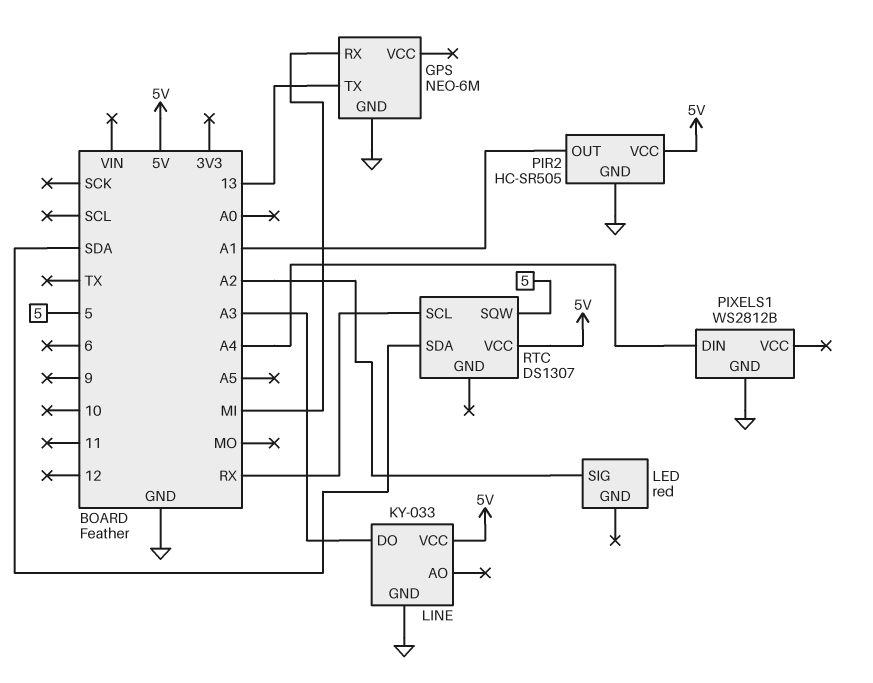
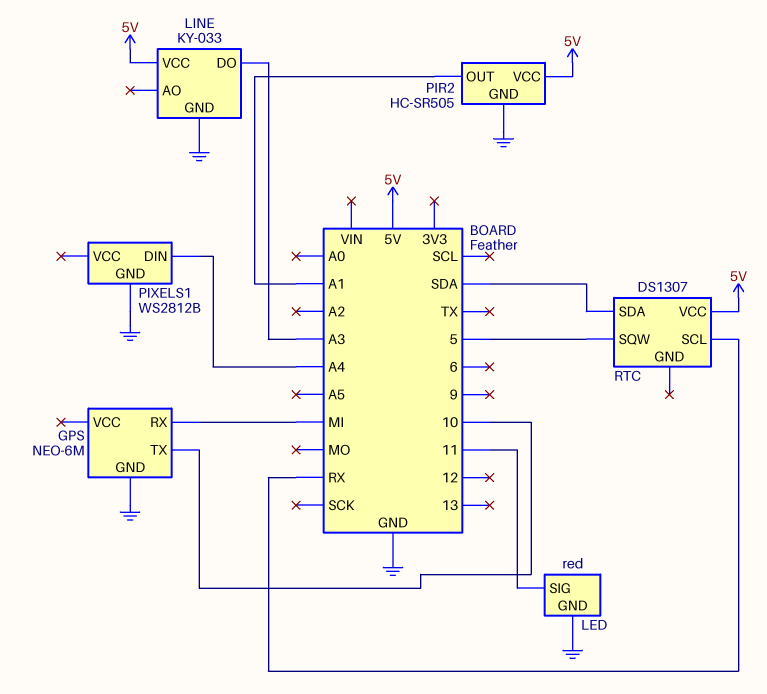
GPS pin TX: 13 -> 10
LED pin GND: none -> GND
LED pin SIG: A2 -> 11

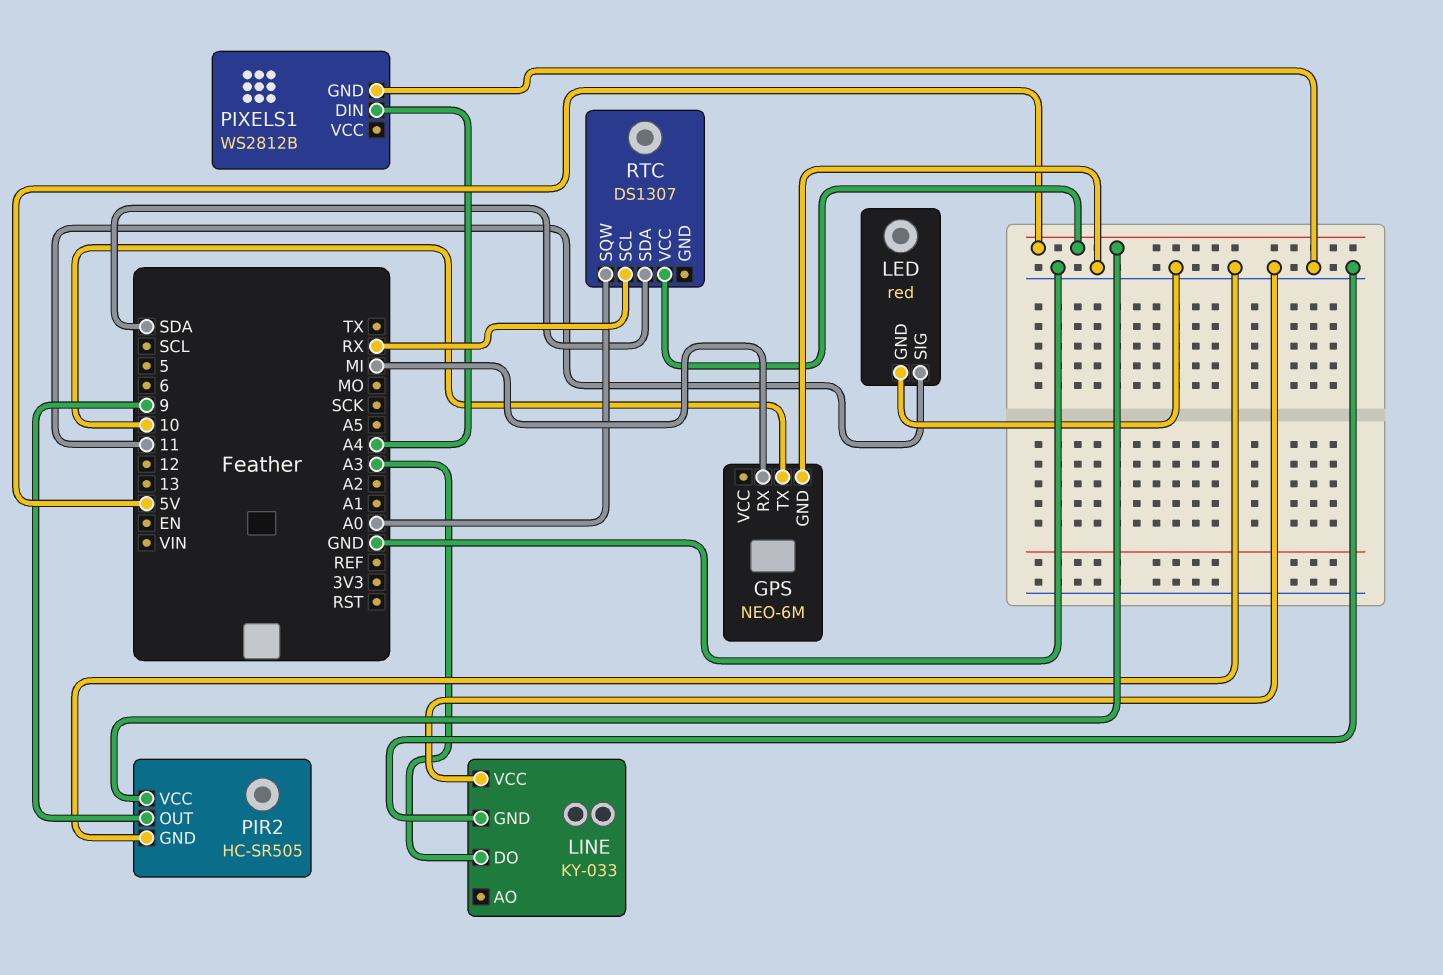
LINE pin VCC: 5V -> GND
PIR2 pin OUT: A1 -> 9
RTC pin SQW: 5 -> A0

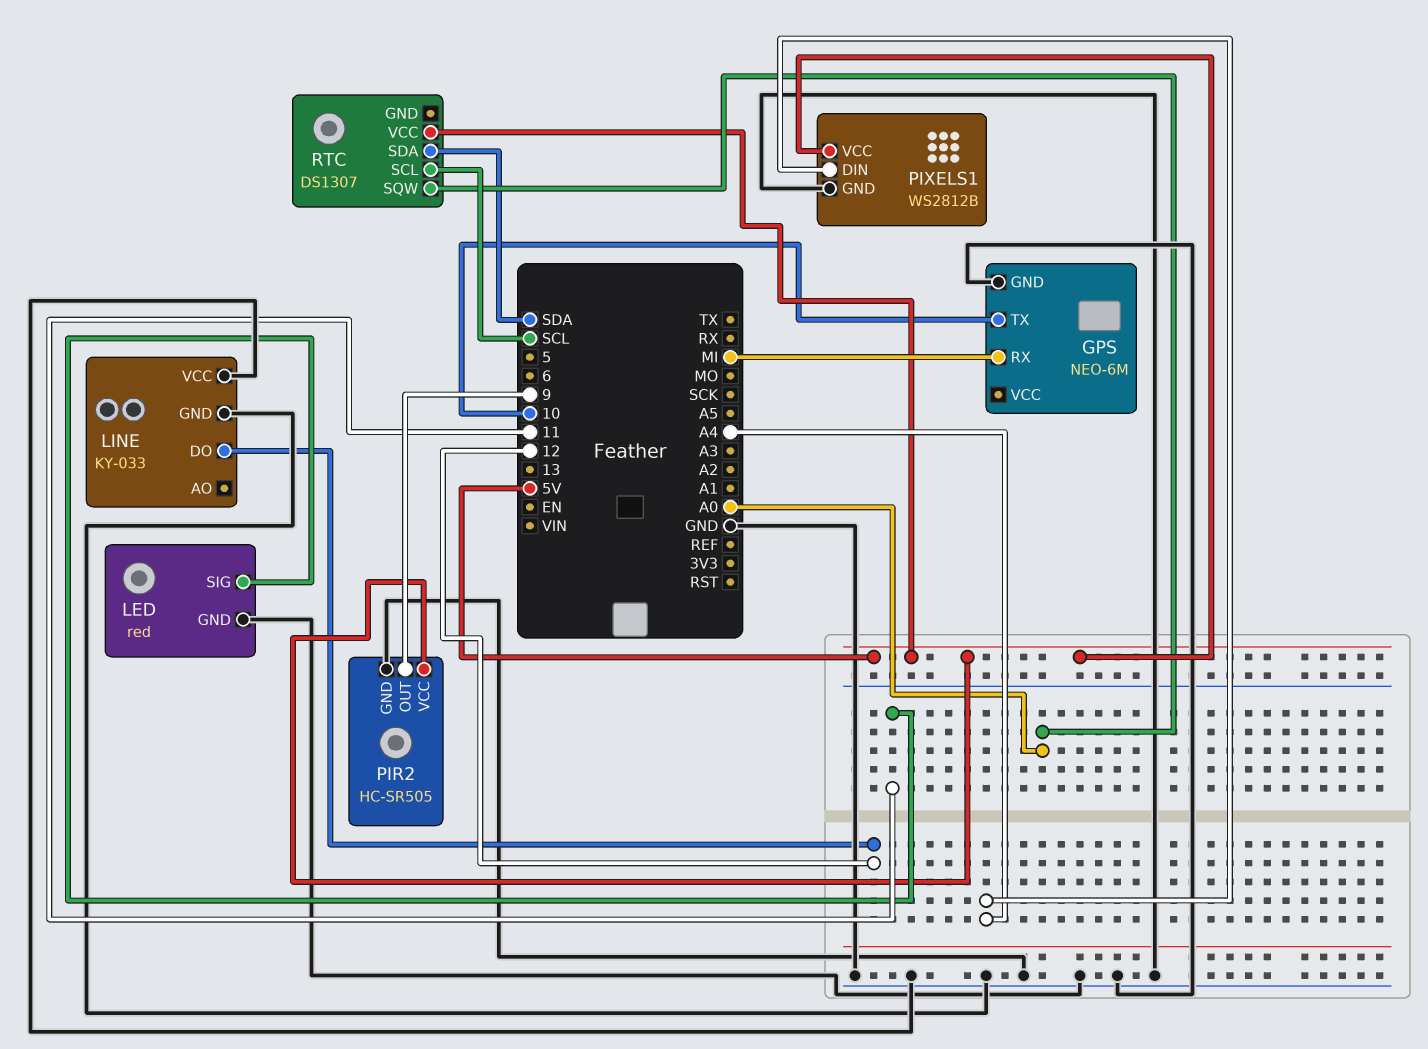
LINE pin DO: A3 -> 12
PIXELS1 pin VCC: none -> 5V
RTC pin SCL: RX -> SCL

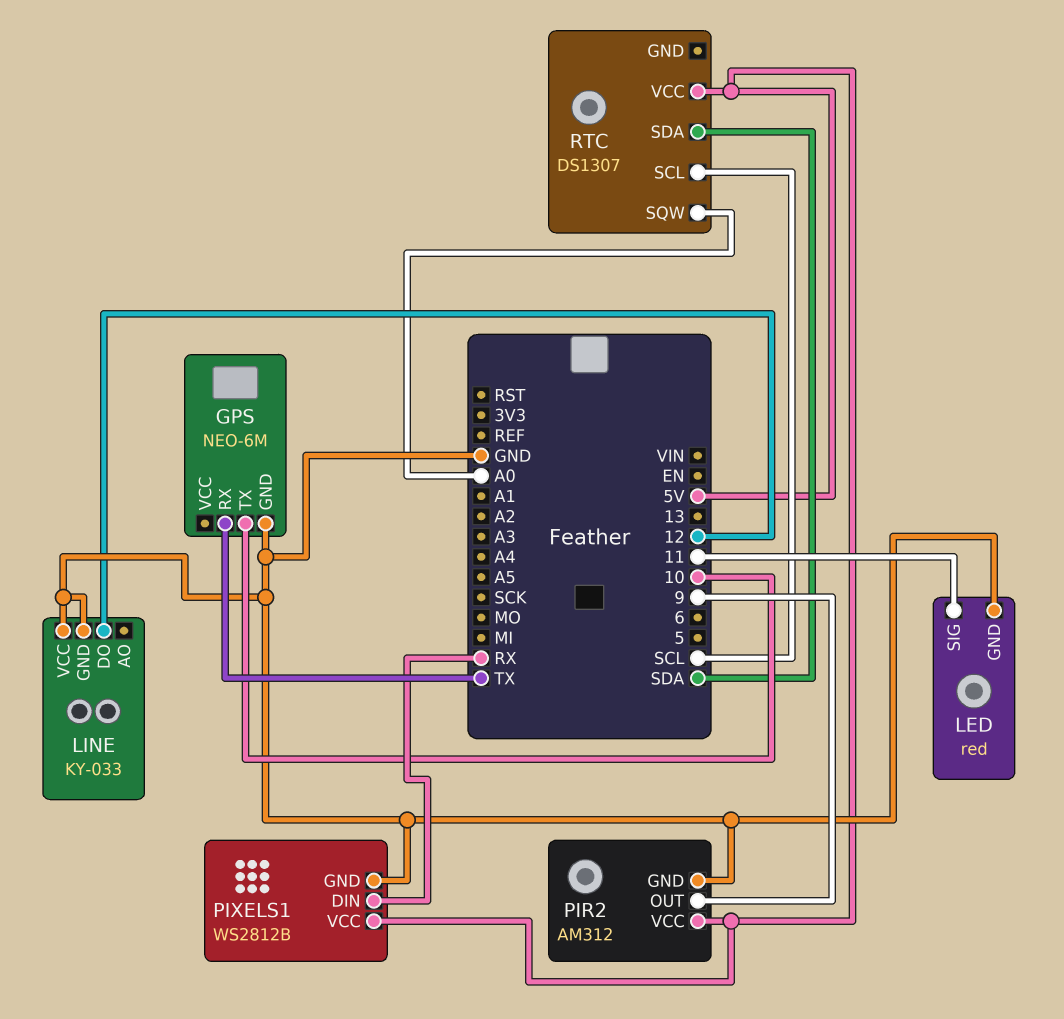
GPS pin RX: MI -> TX
PIR2: HC-SR505 -> AM312
PIXELS1 pin DIN: A4 -> RX

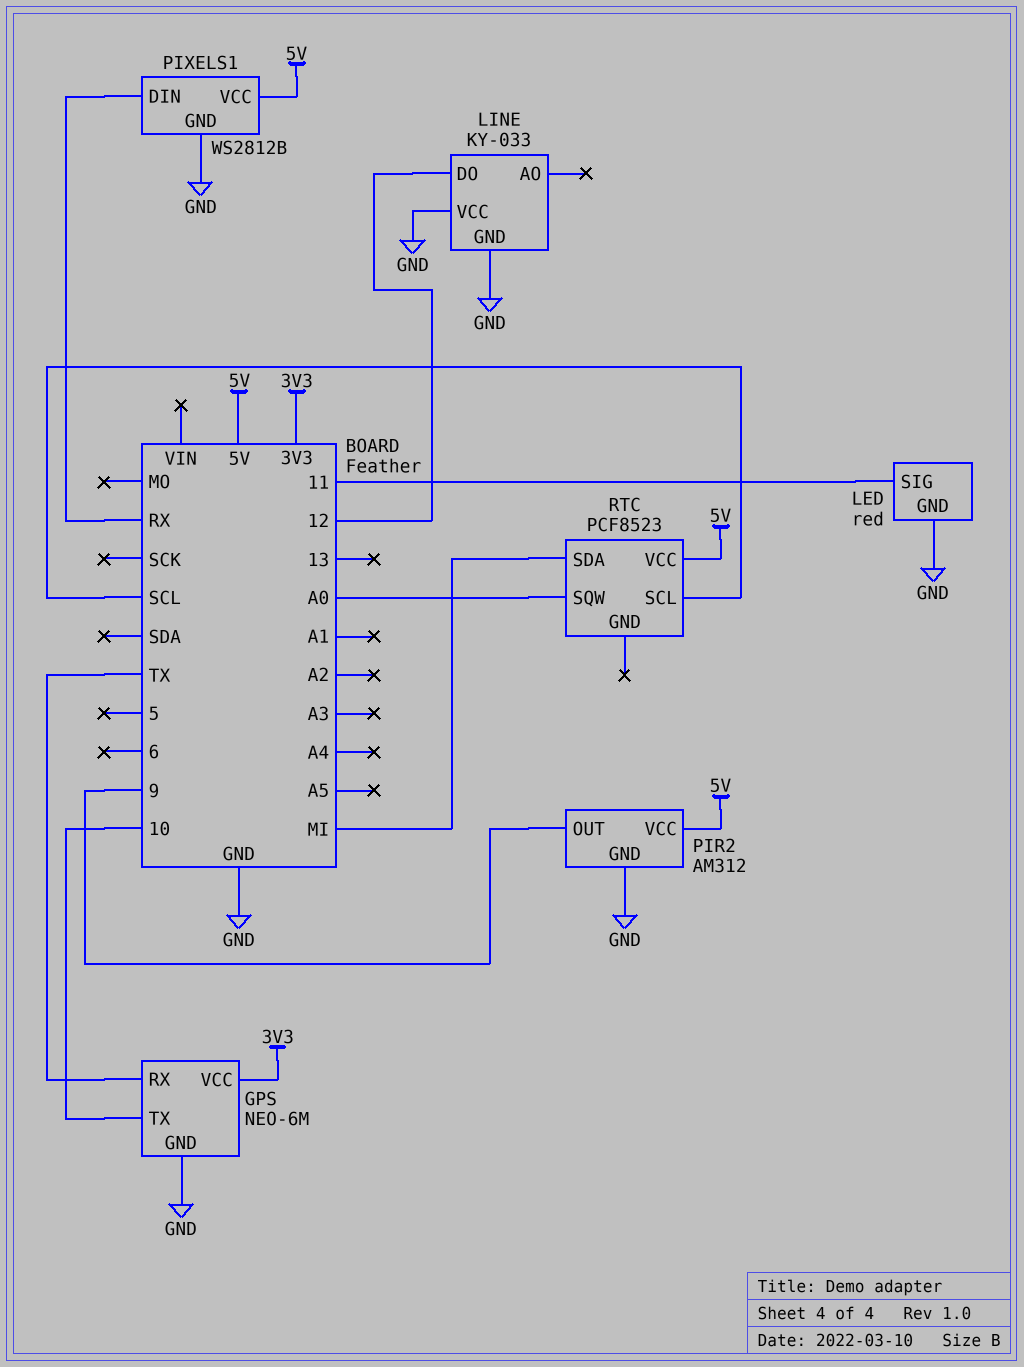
GPS pin VCC: none -> 3V3
RTC: DS1307 -> PCF8523
RTC pin SDA: SDA -> MI

